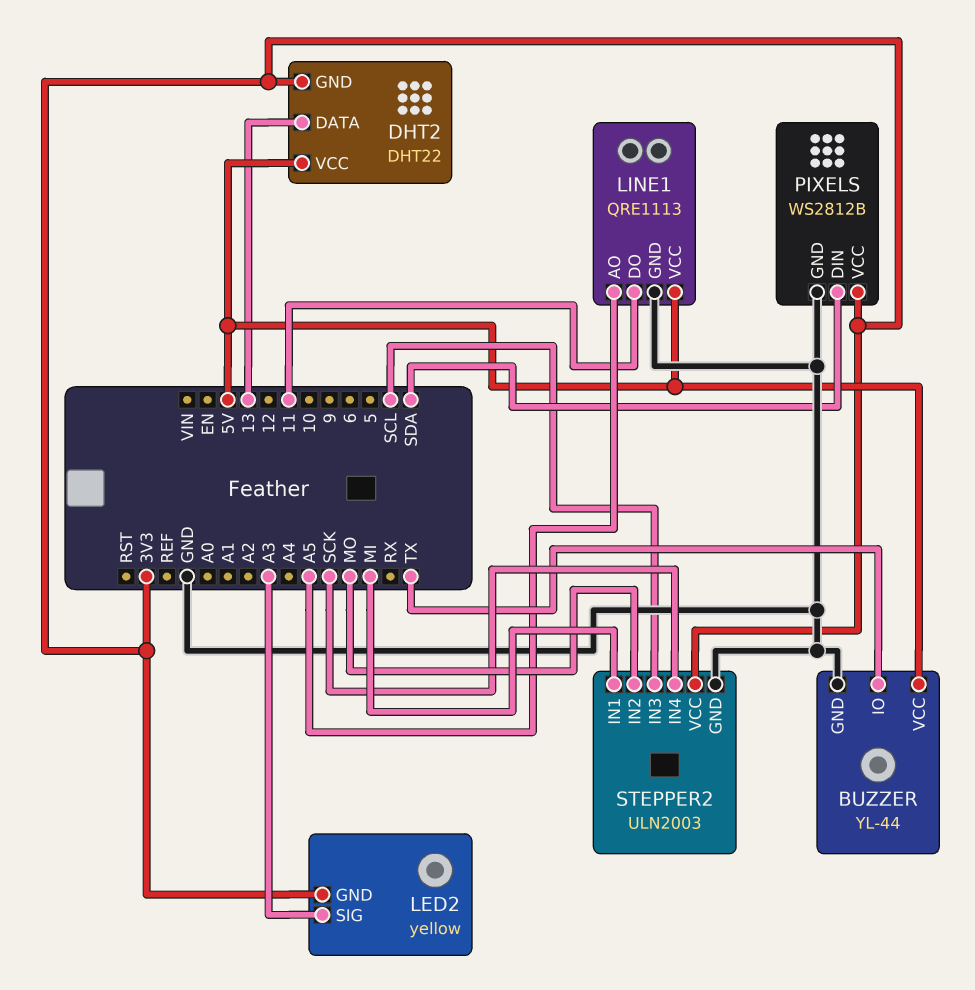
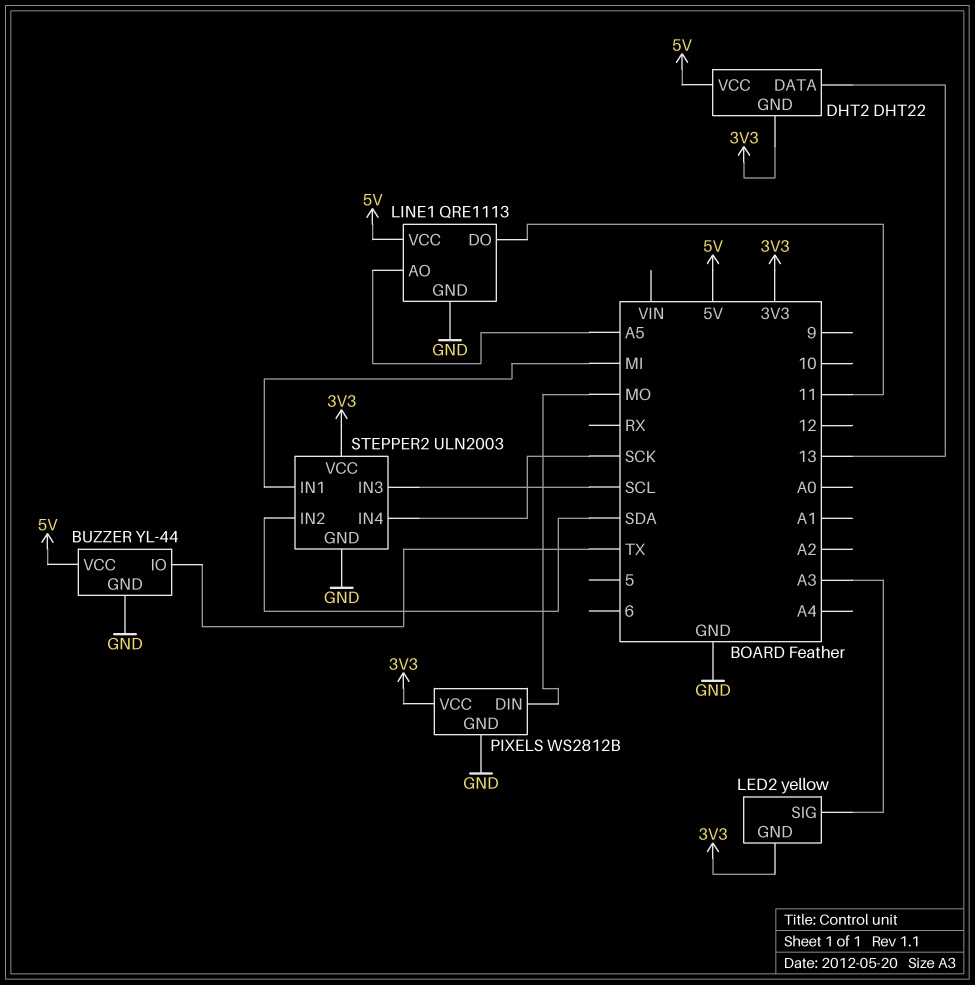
PIXELS pin DIN: SDA -> MO
STEPPER2 pin IN2: MO -> SDA

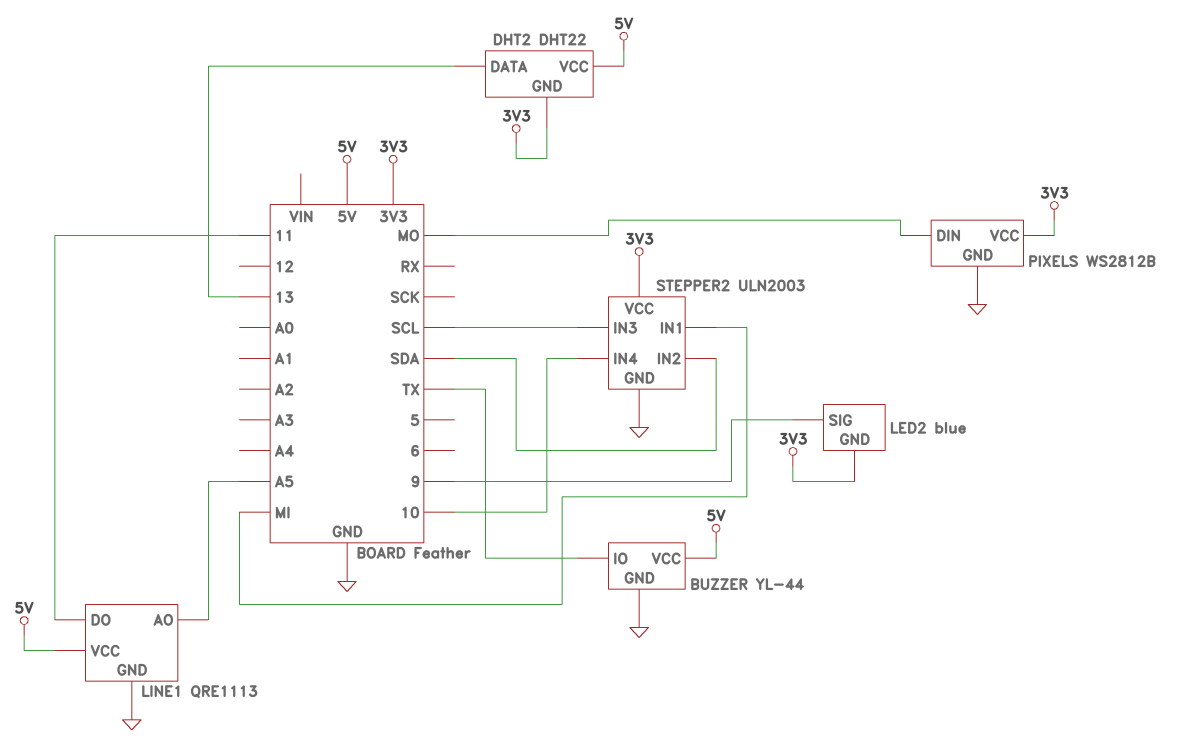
LED2: yellow -> blue
LED2 pin SIG: A3 -> 9
STEPPER2 pin IN4: SCK -> 10

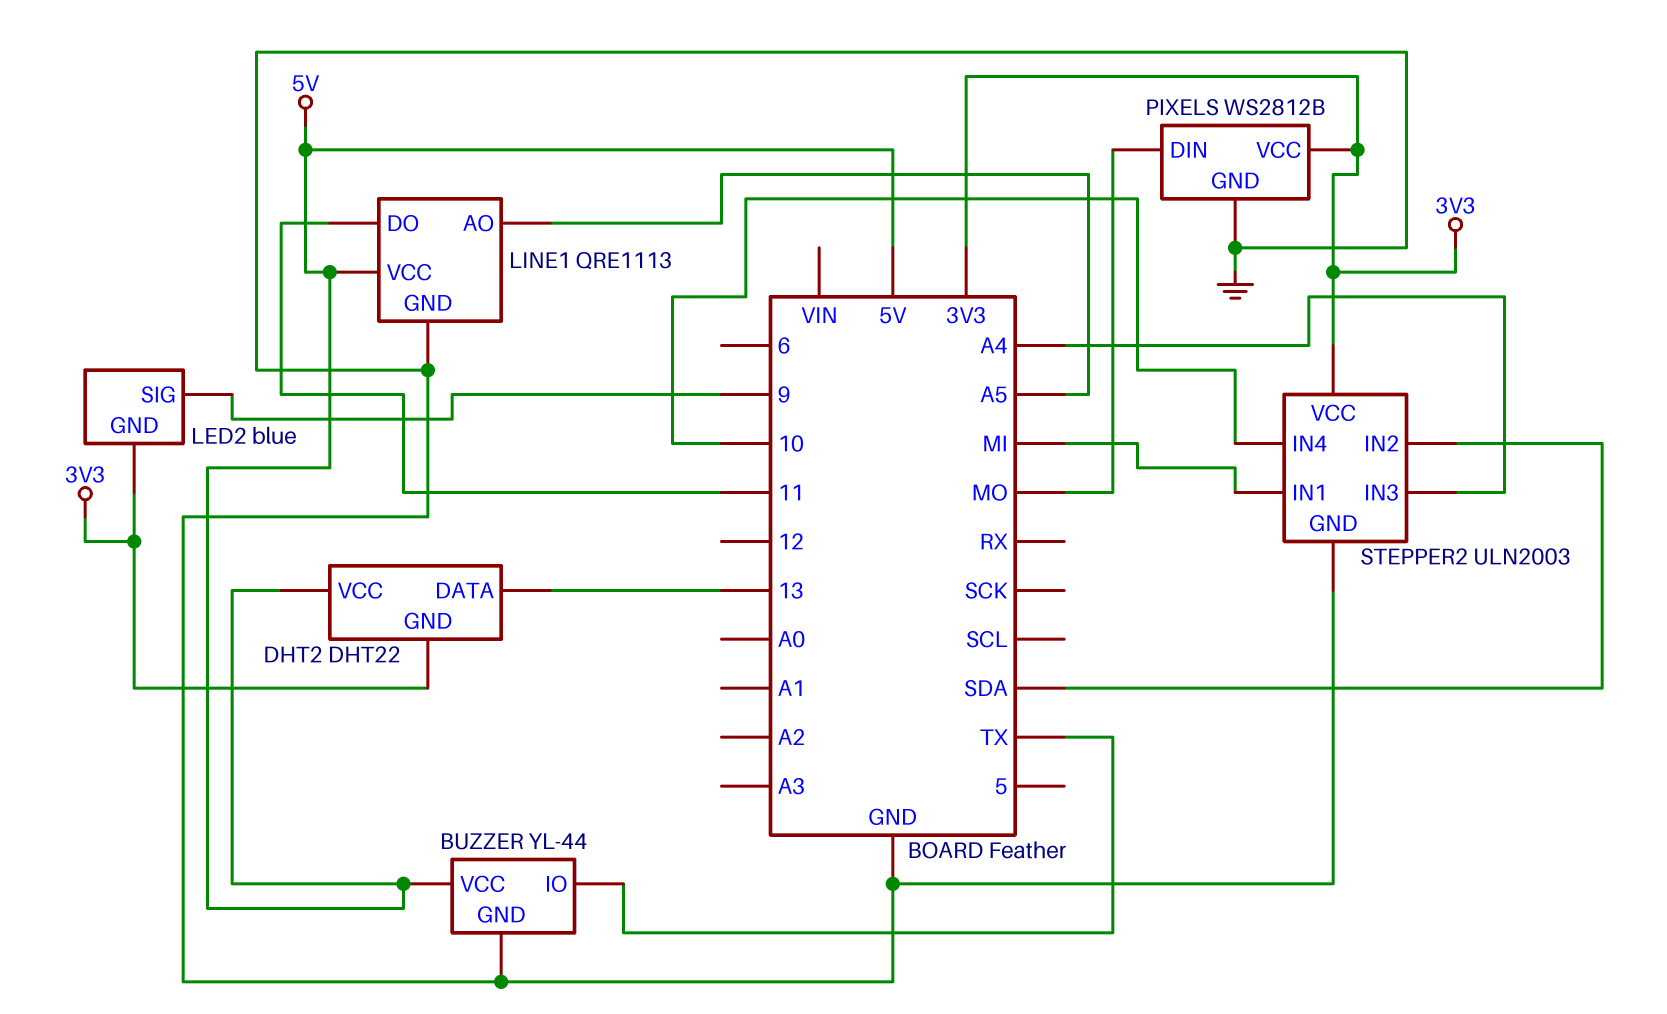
STEPPER2 pin IN3: SCL -> A4

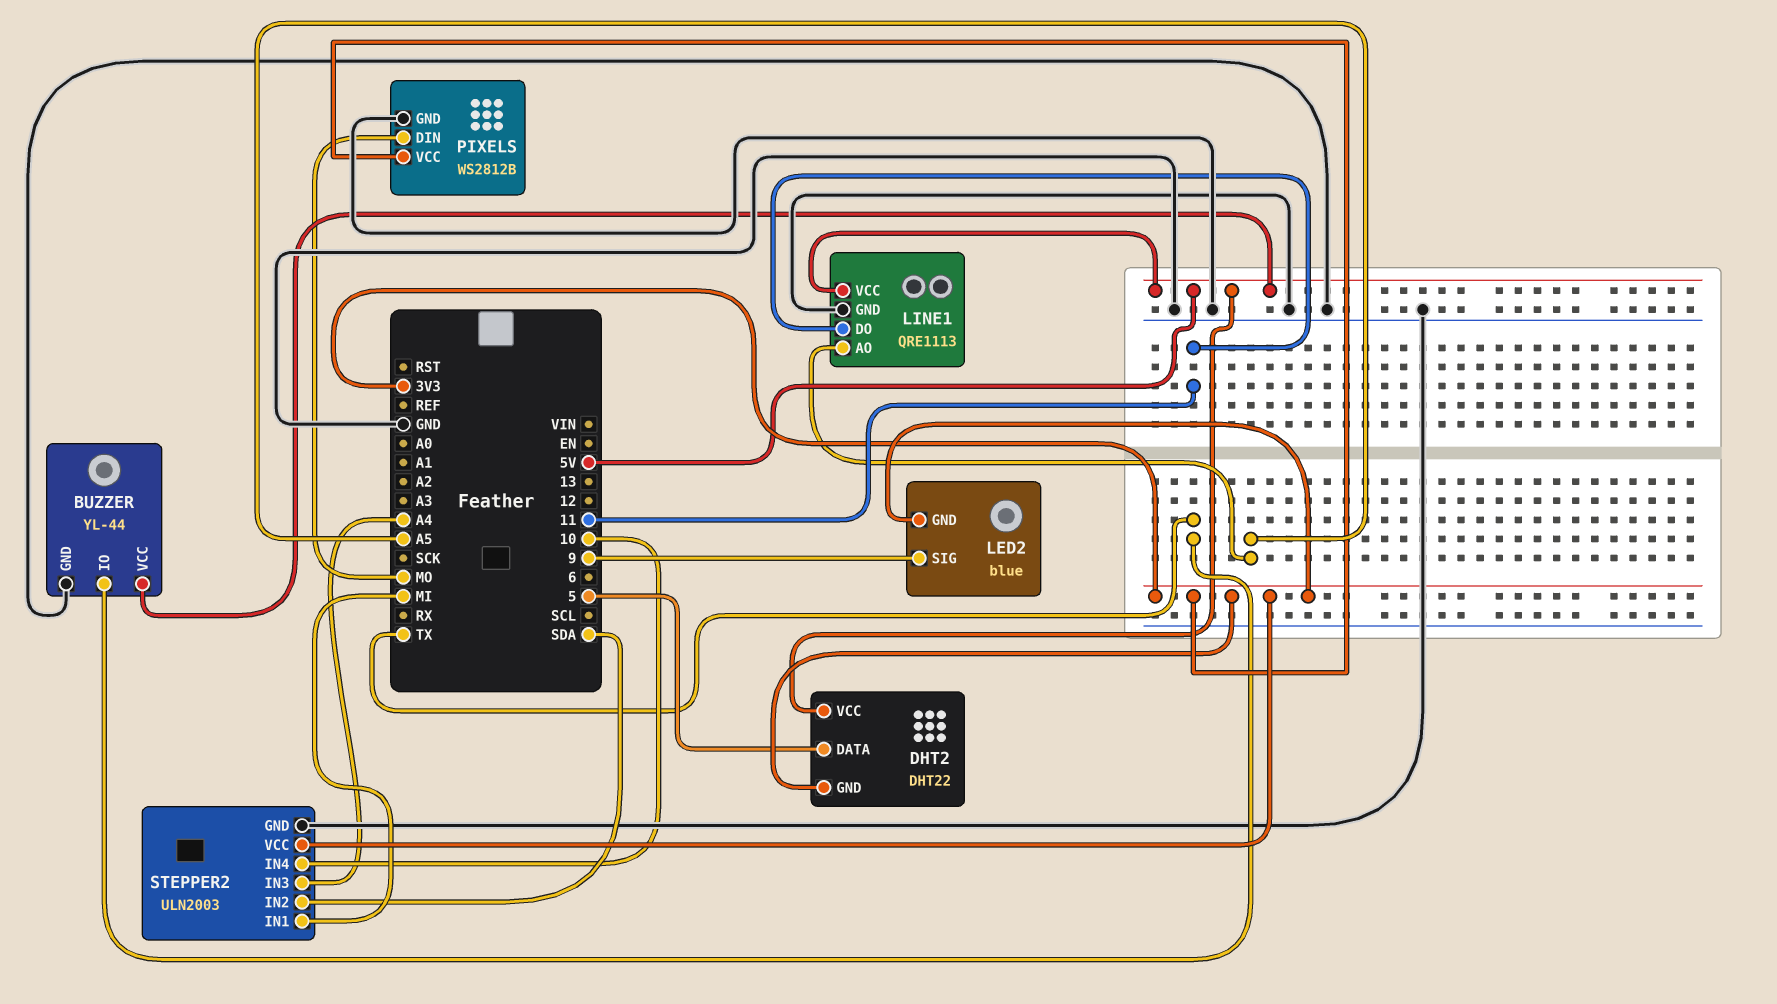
DHT2 pin DATA: 13 -> 5

